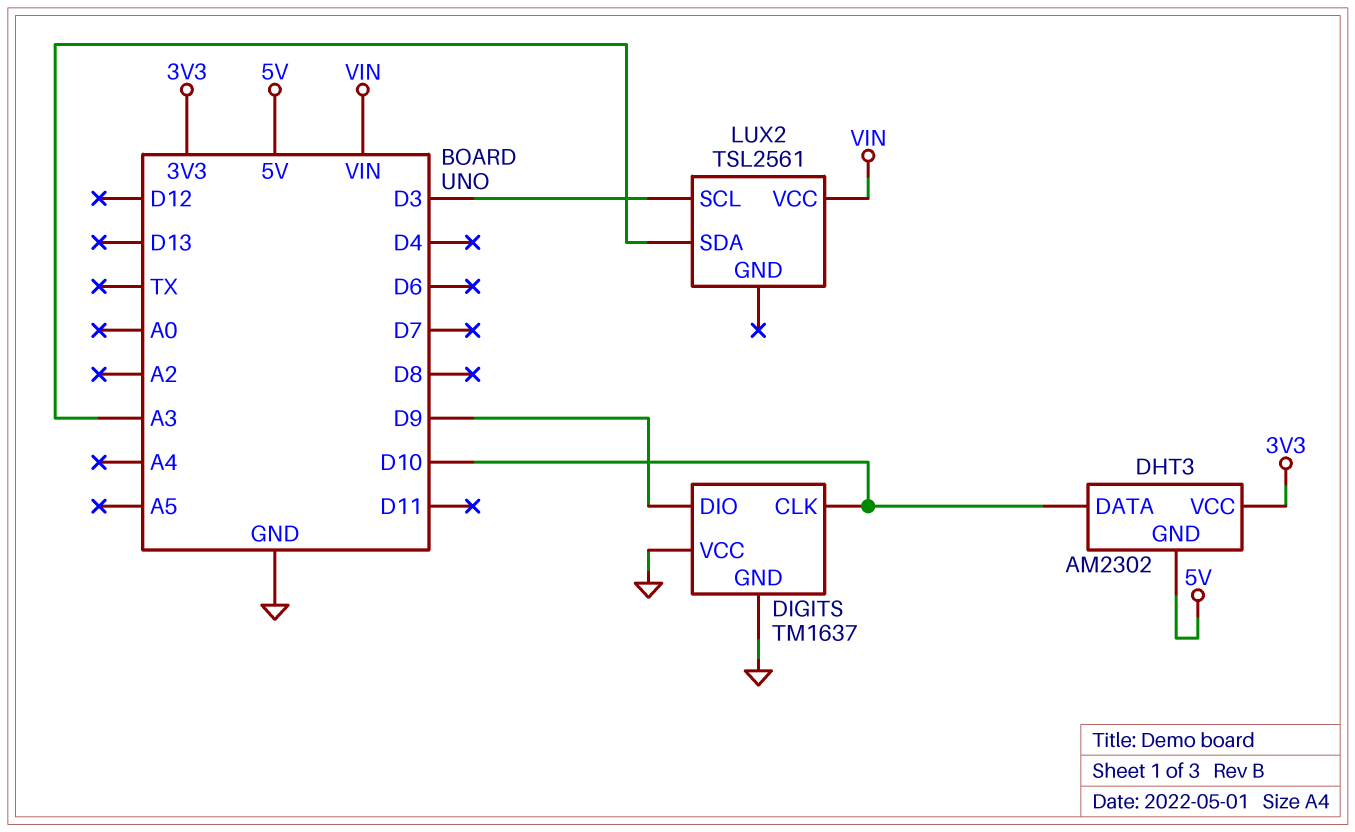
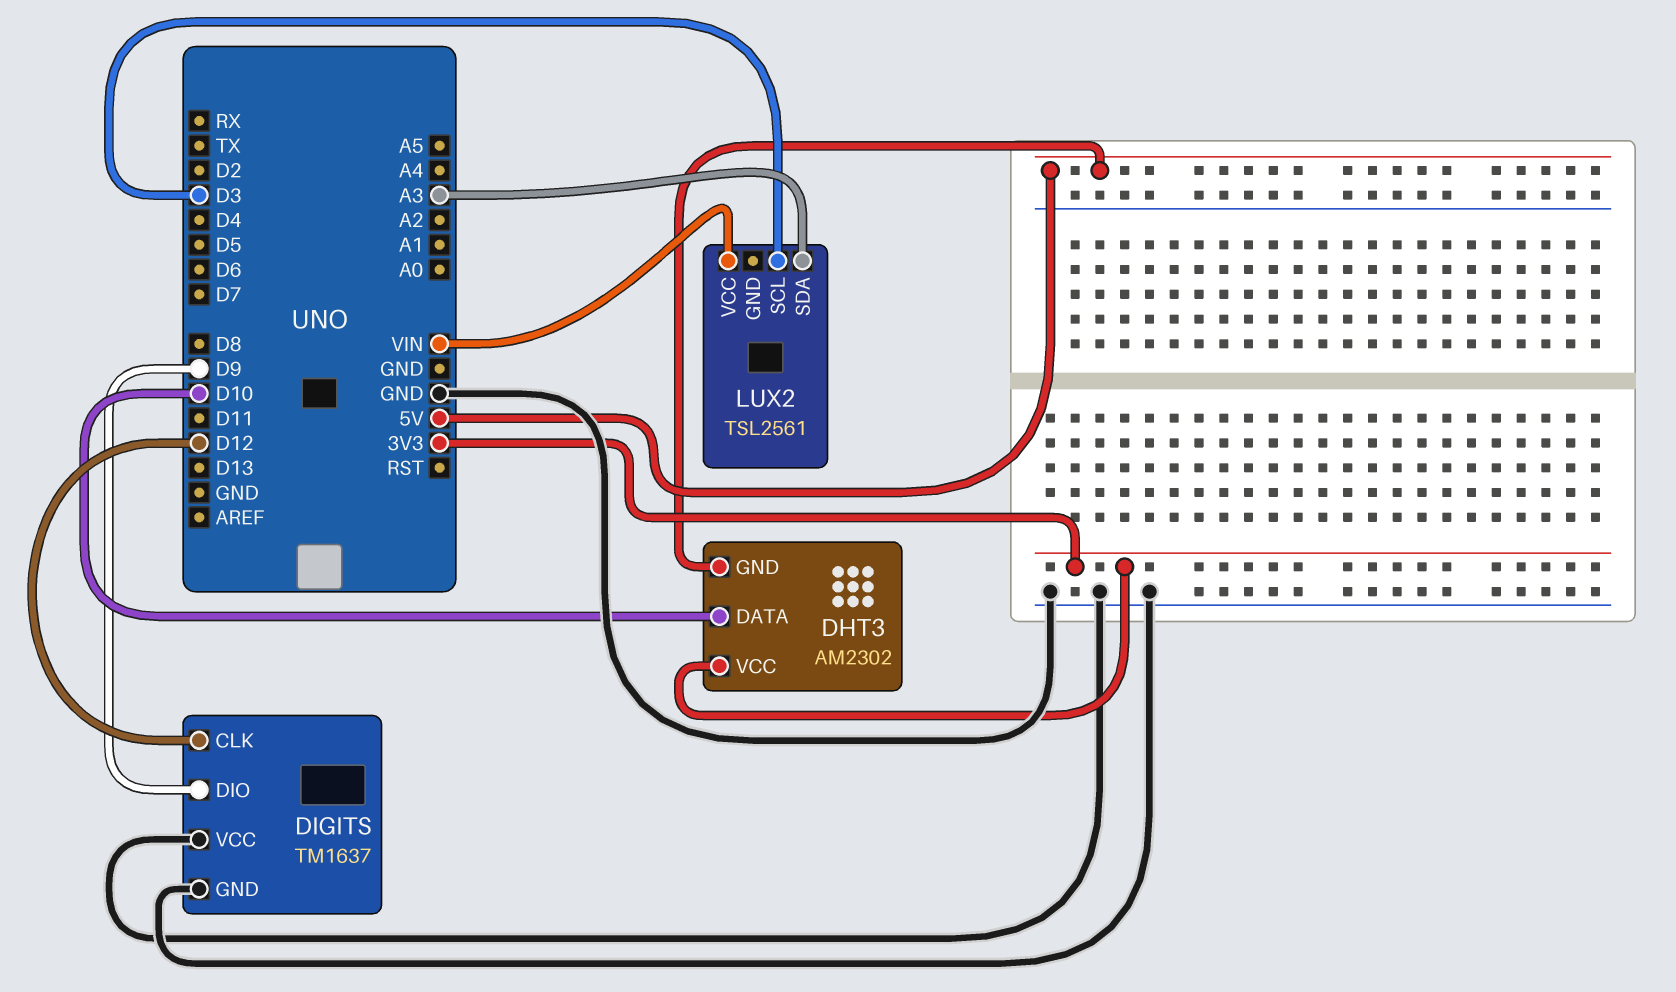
DIGITS pin CLK: D10 -> D12

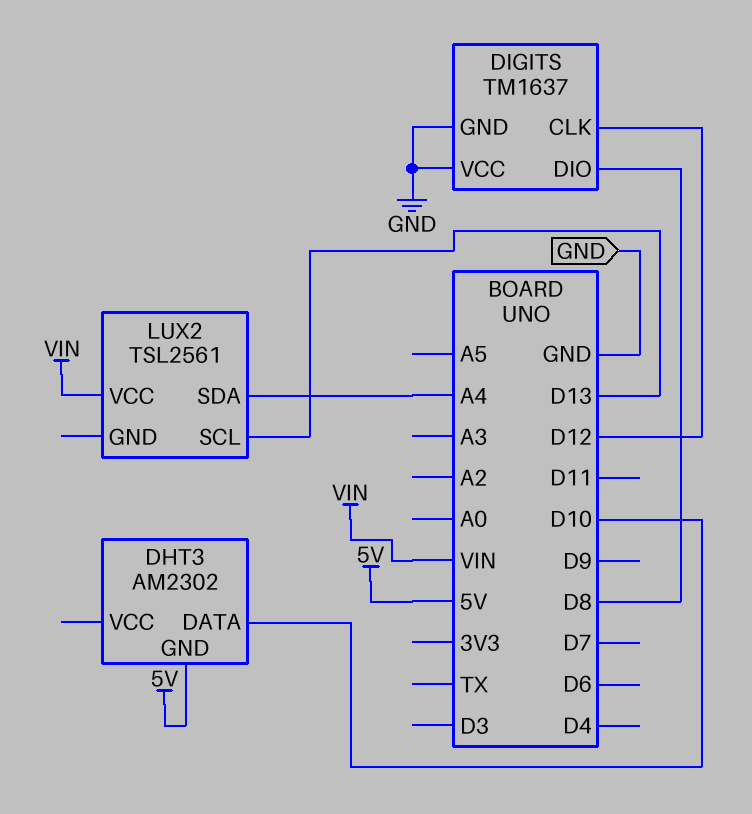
DHT3 pin VCC: 3V3 -> none
DIGITS pin DIO: D9 -> D8
LUX2 pin SCL: D3 -> D13
LUX2 pin SDA: A3 -> A4

